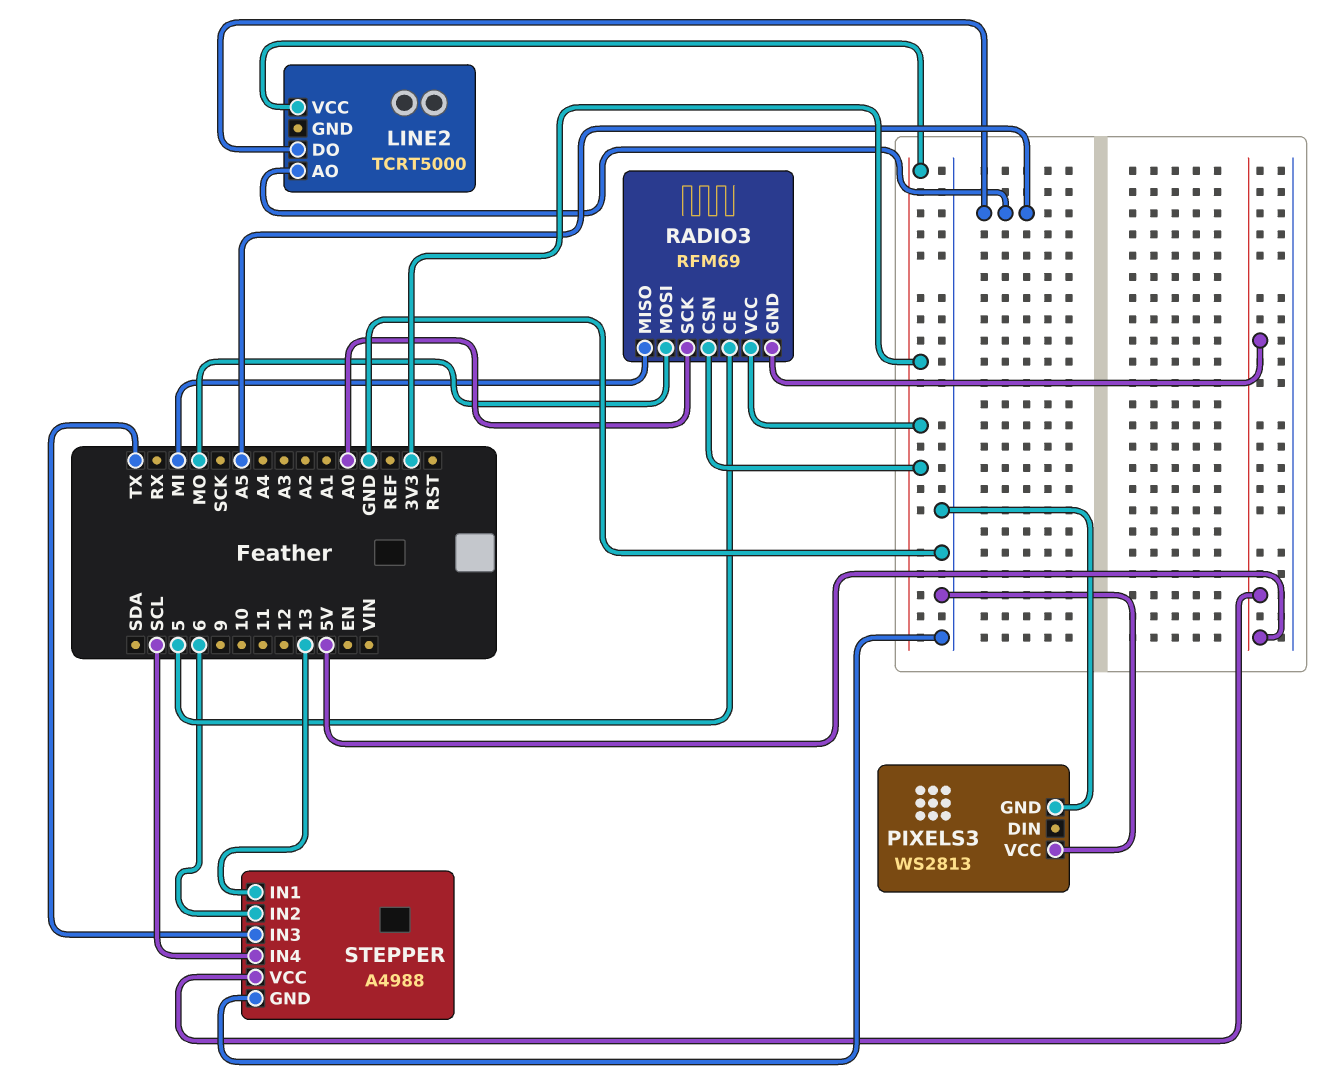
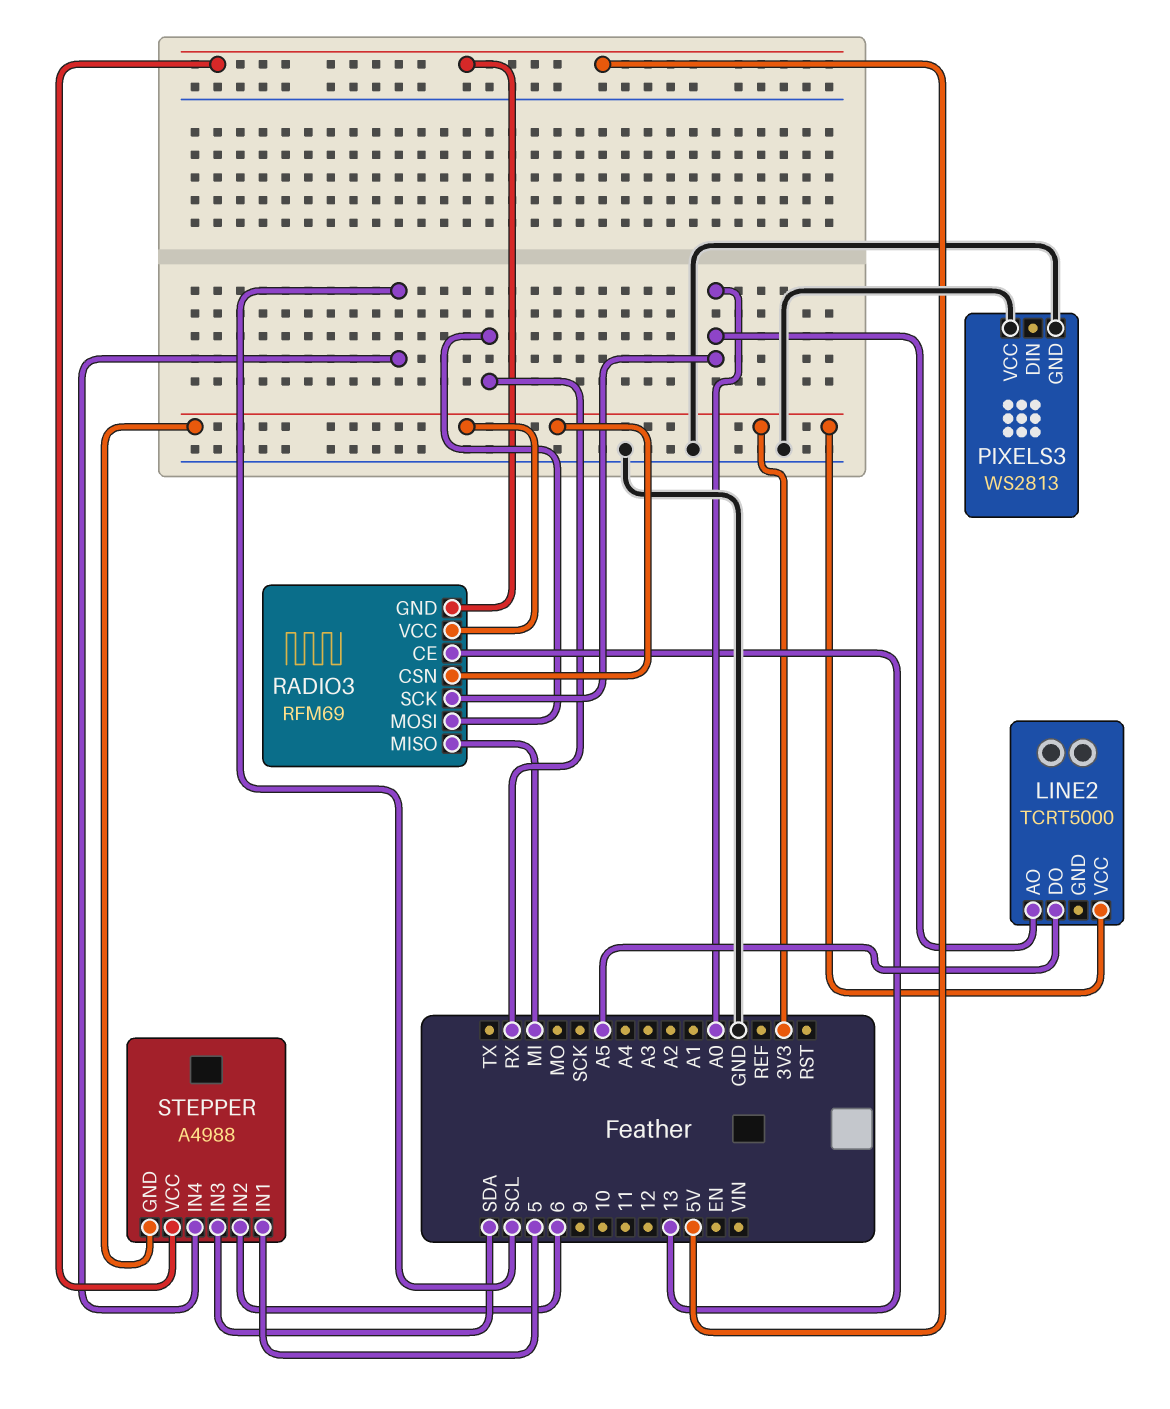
LINE2 pin AO: A5 -> A0
RADIO3 pin CE: 5 -> 13
RADIO3 pin MOSI: MO -> RX
STEPPER pin GND: GND -> 3V3
STEPPER pin IN1: 13 -> 5
STEPPER pin IN3: TX -> SDA

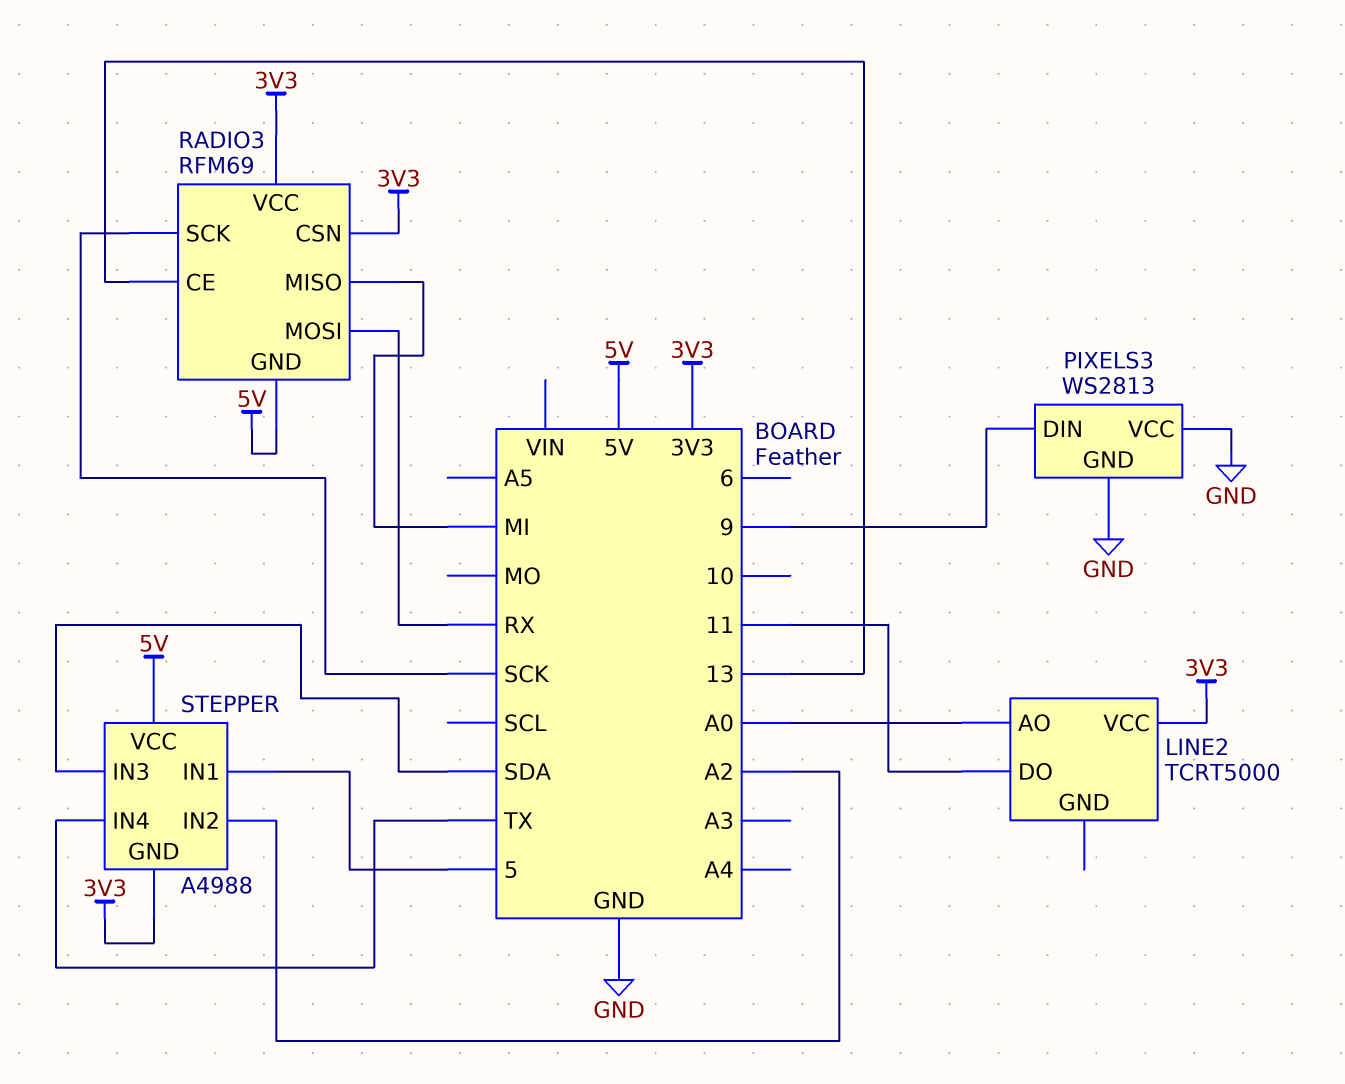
LINE2 pin DO: A5 -> 11
PIXELS3 pin DIN: none -> 9
RADIO3 pin SCK: A0 -> SCK
STEPPER pin IN2: 6 -> A2
STEPPER pin IN4: SCL -> TX

